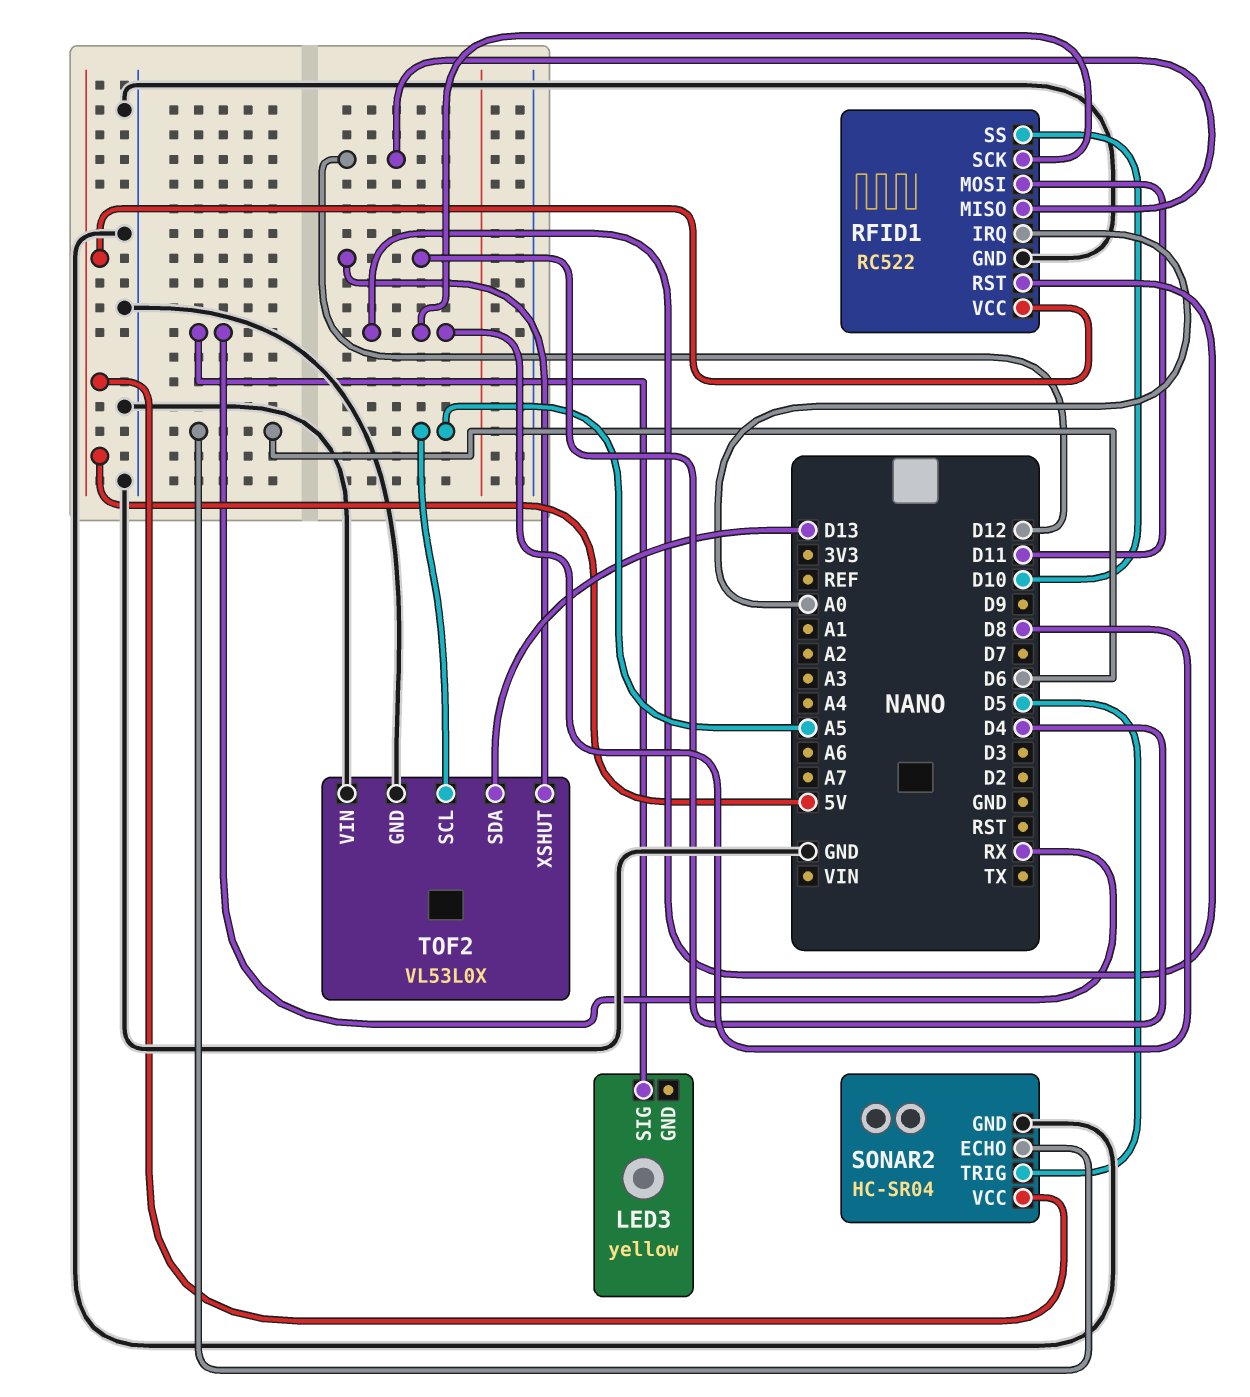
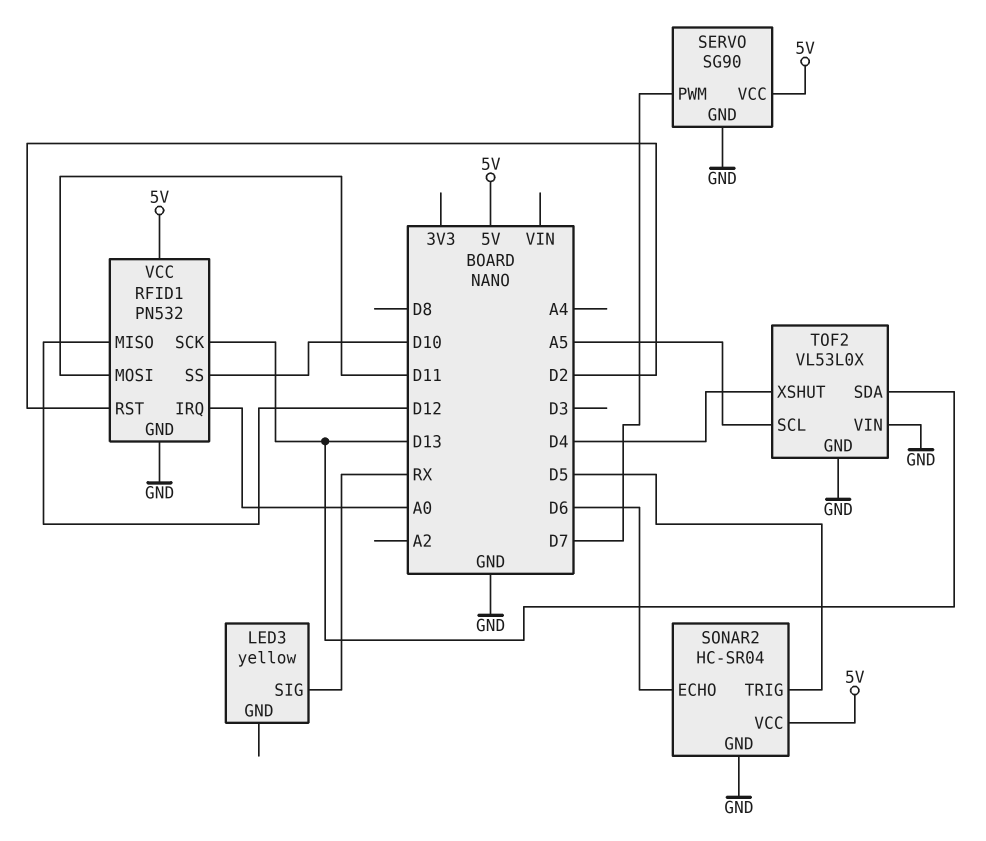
RFID1: RC522 -> PN532
RFID1 pin RST: D8 -> D2
RFID1 pin SCK: D8 -> D13
SERVO: none -> SG90
SERVO pin GND: none -> GND
SERVO pin PWM: none -> D7
SERVO pin VCC: none -> 5V

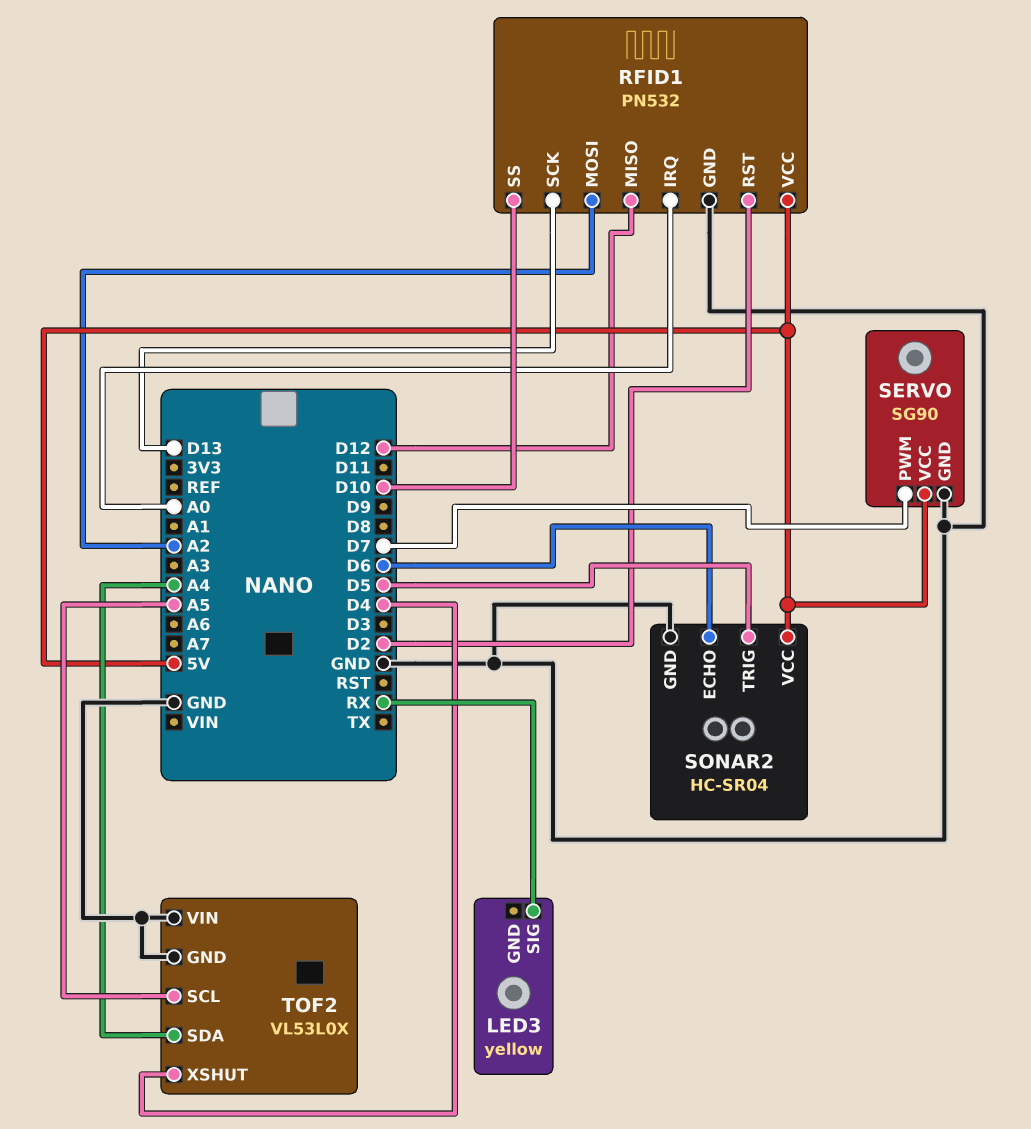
RFID1 pin MOSI: D11 -> A2
TOF2 pin SDA: D13 -> A4

